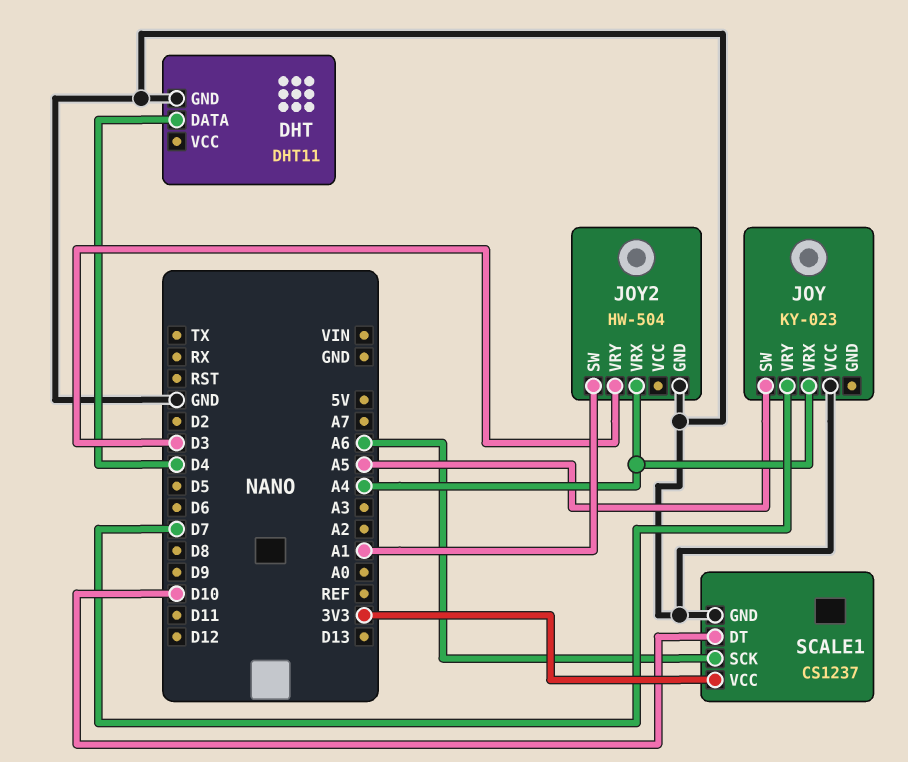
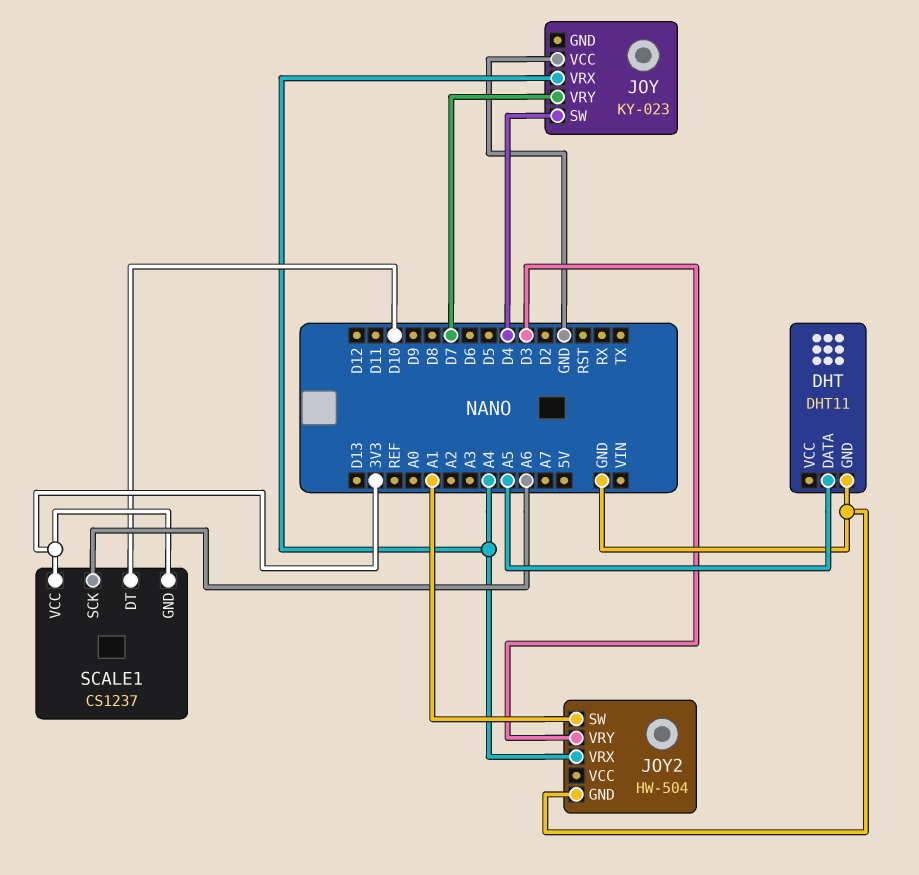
DHT pin DATA: D4 -> A5
JOY pin SW: A5 -> D4
SCALE1 pin GND: GND -> 3V3

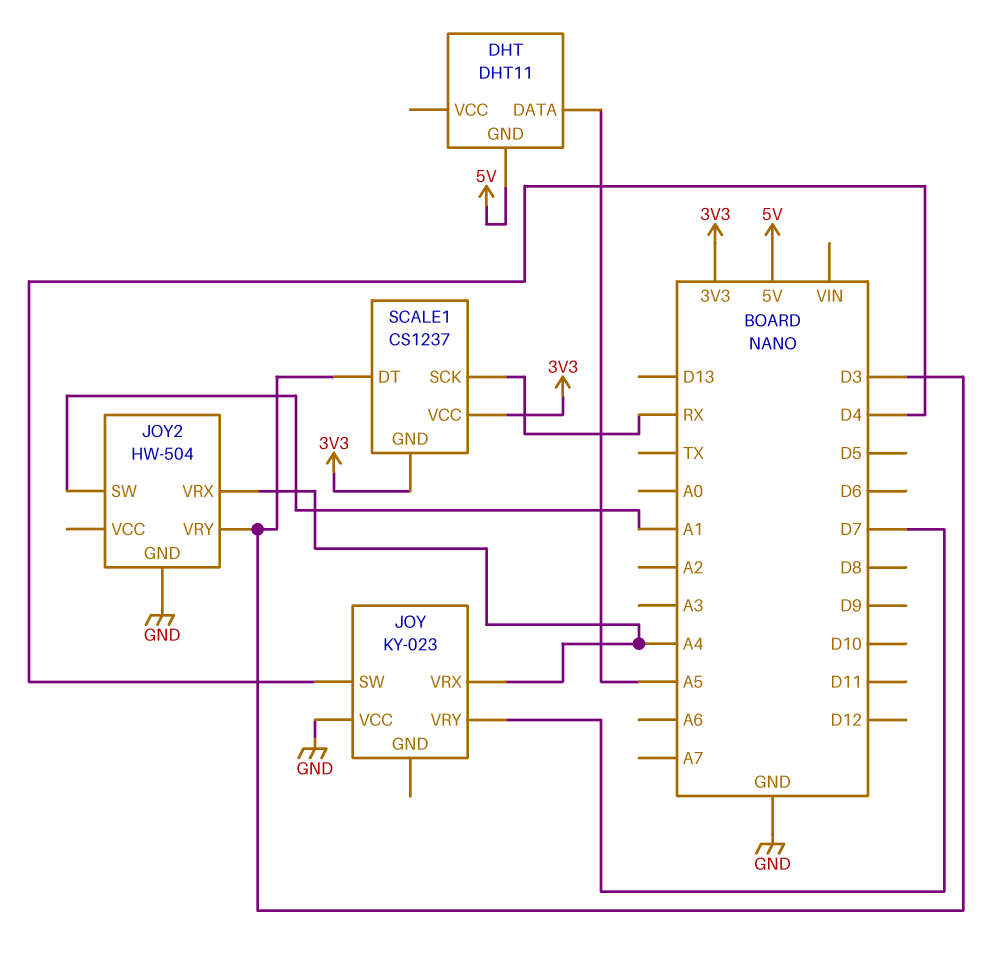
DHT pin GND: GND -> 5V
SCALE1 pin DT: D10 -> D3
SCALE1 pin SCK: A6 -> RX

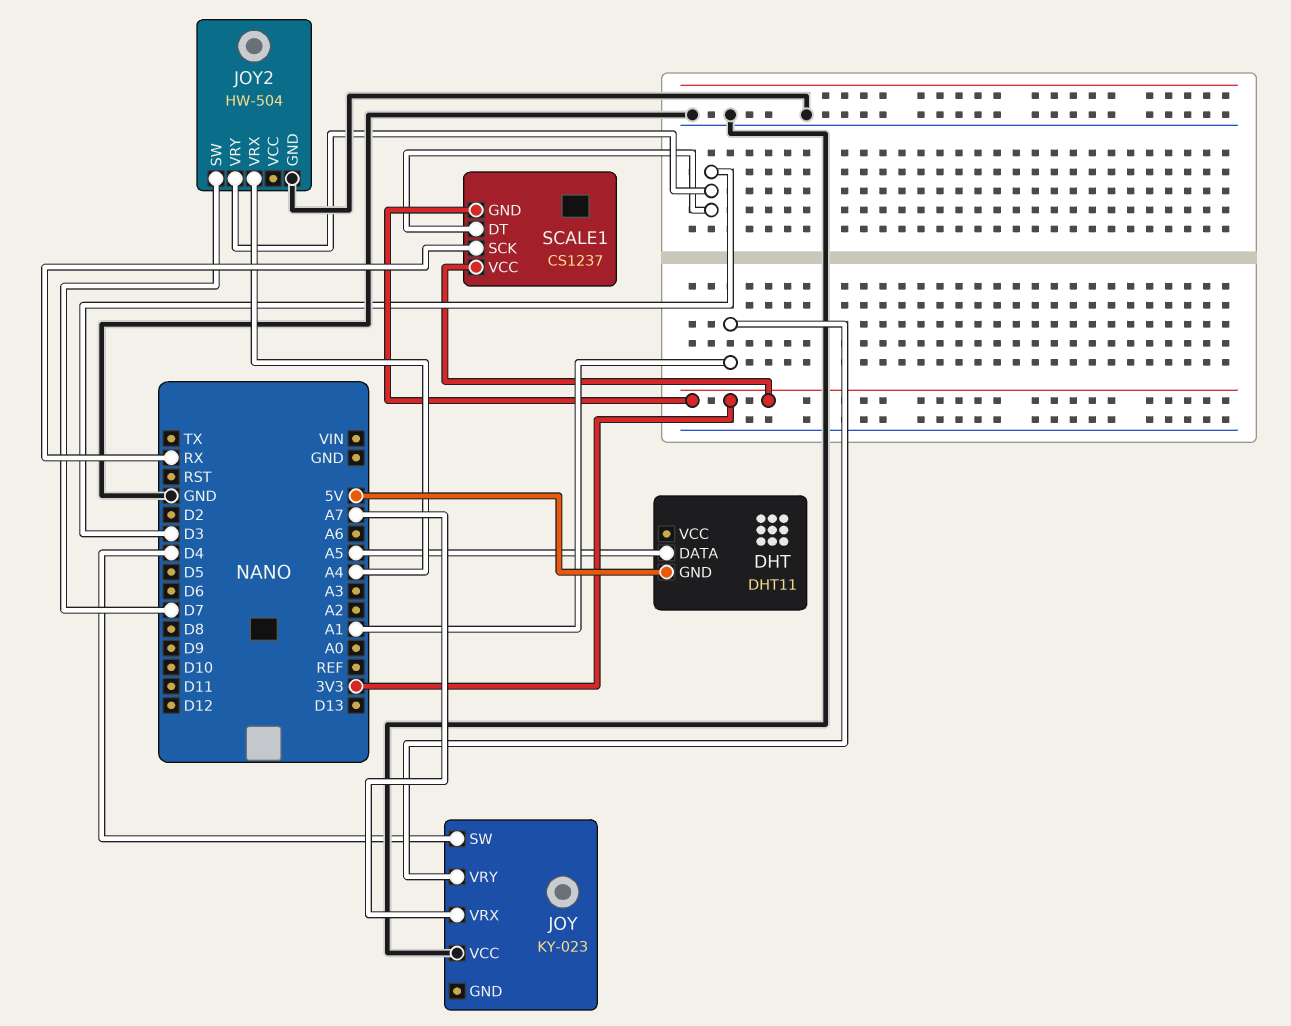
JOY pin VRX: A4 -> A7
JOY pin VRY: D7 -> A1
JOY2 pin SW: A1 -> D7

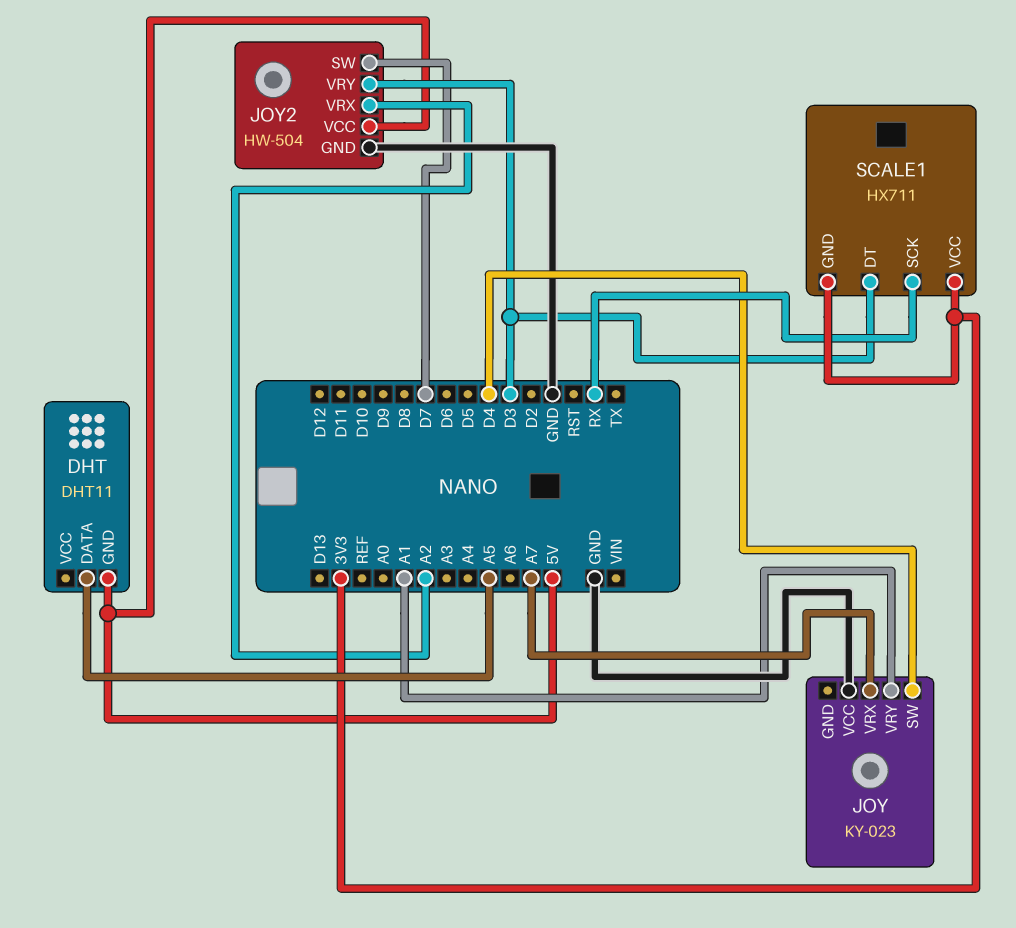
JOY2 pin VCC: none -> 5V
JOY2 pin VRX: A4 -> A2
SCALE1: CS1237 -> HX711

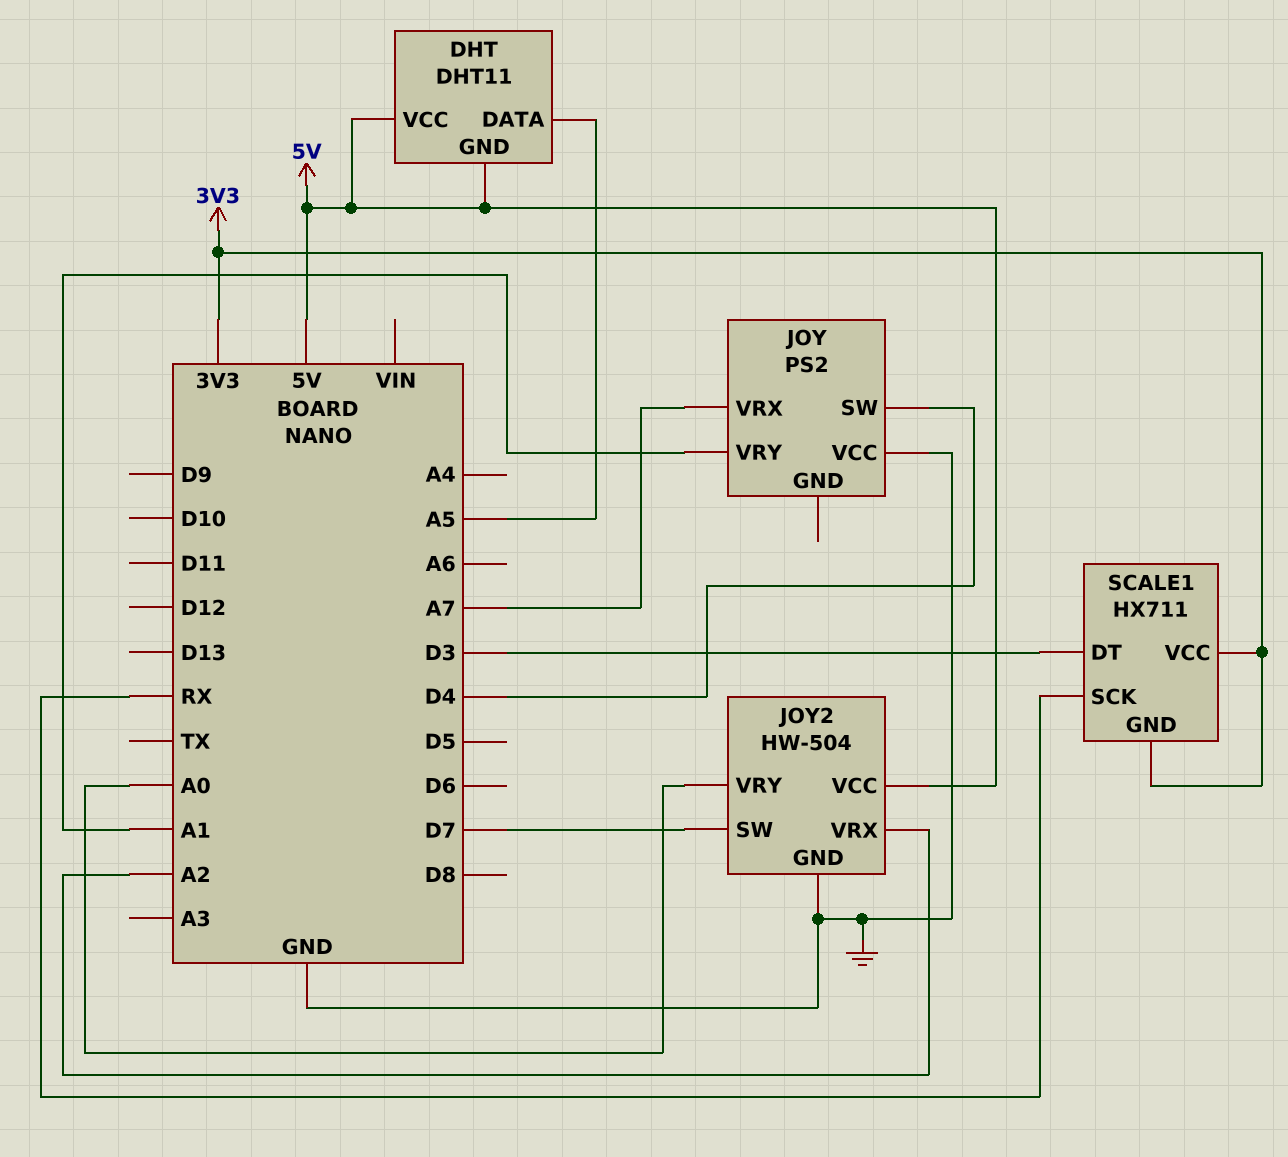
DHT pin VCC: none -> 5V
JOY: KY-023 -> PS2
JOY2 pin VRY: D3 -> A0

